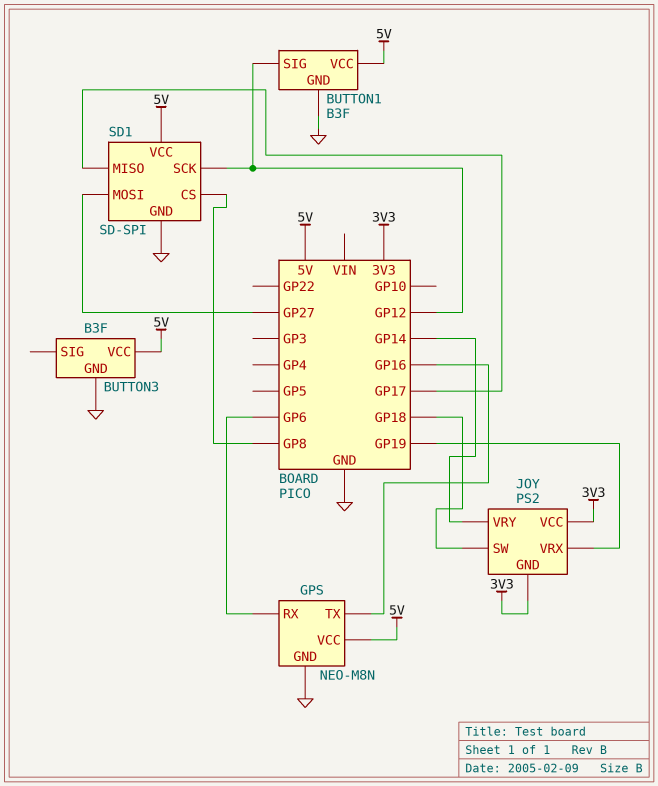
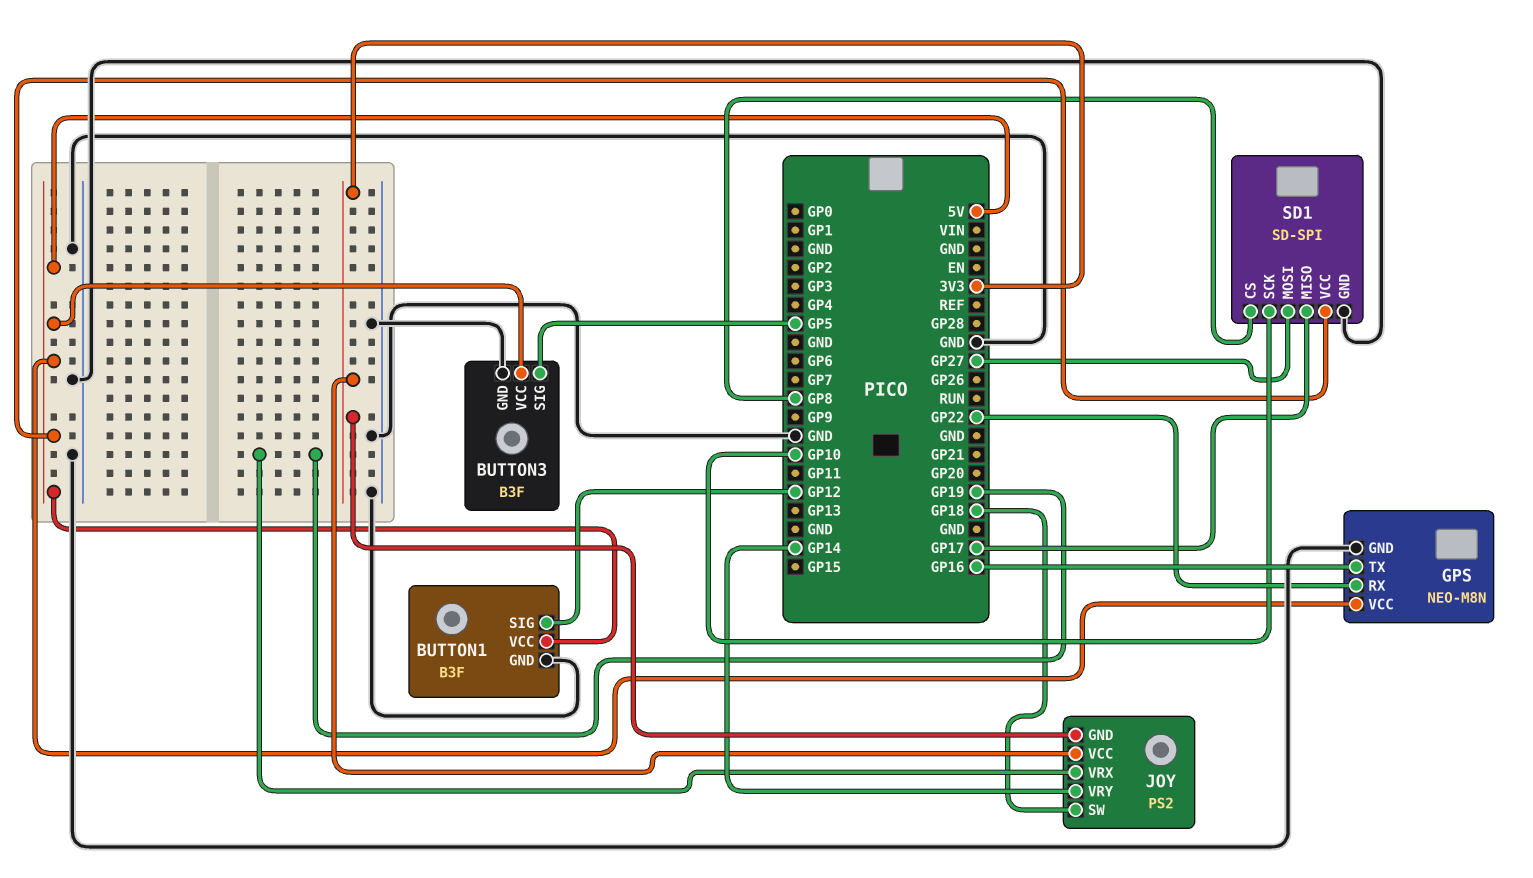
BUTTON3 pin SIG: none -> GP5
GPS pin RX: GP6 -> GP22
SD1 pin SCK: GP12 -> GP10

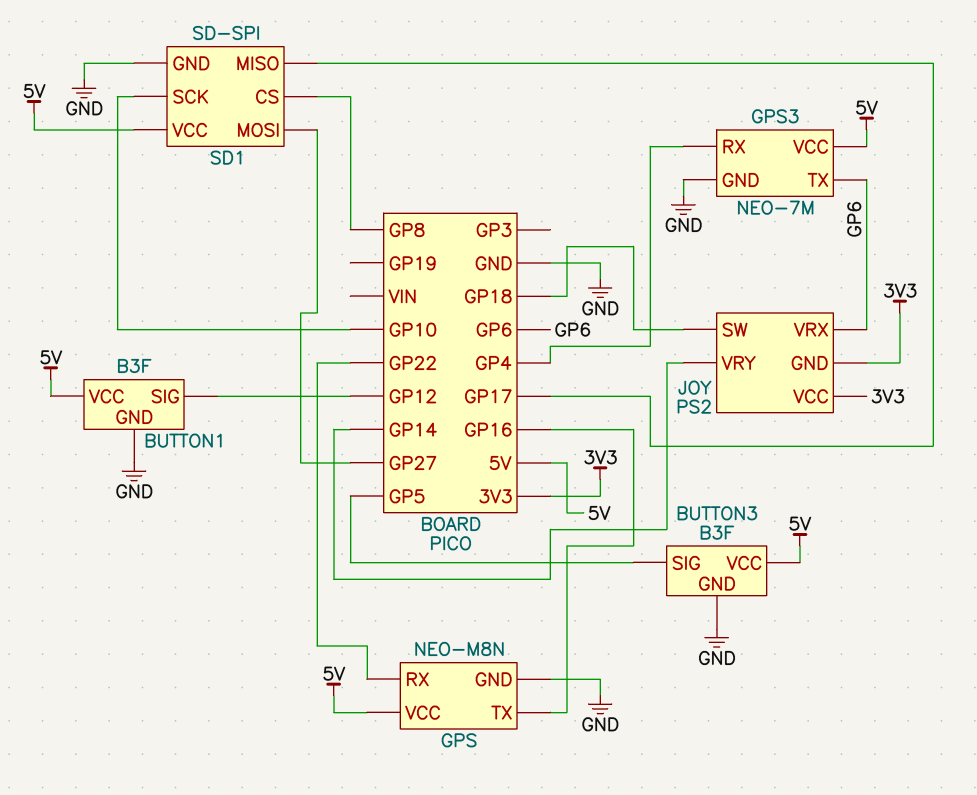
GPS3: none -> NEO-7M
GPS3 pin GND: none -> GND
GPS3 pin RX: none -> GP4
GPS3 pin TX: none -> GP6
GPS3 pin VCC: none -> 5V
JOY pin VRX: GP19 -> GP6

